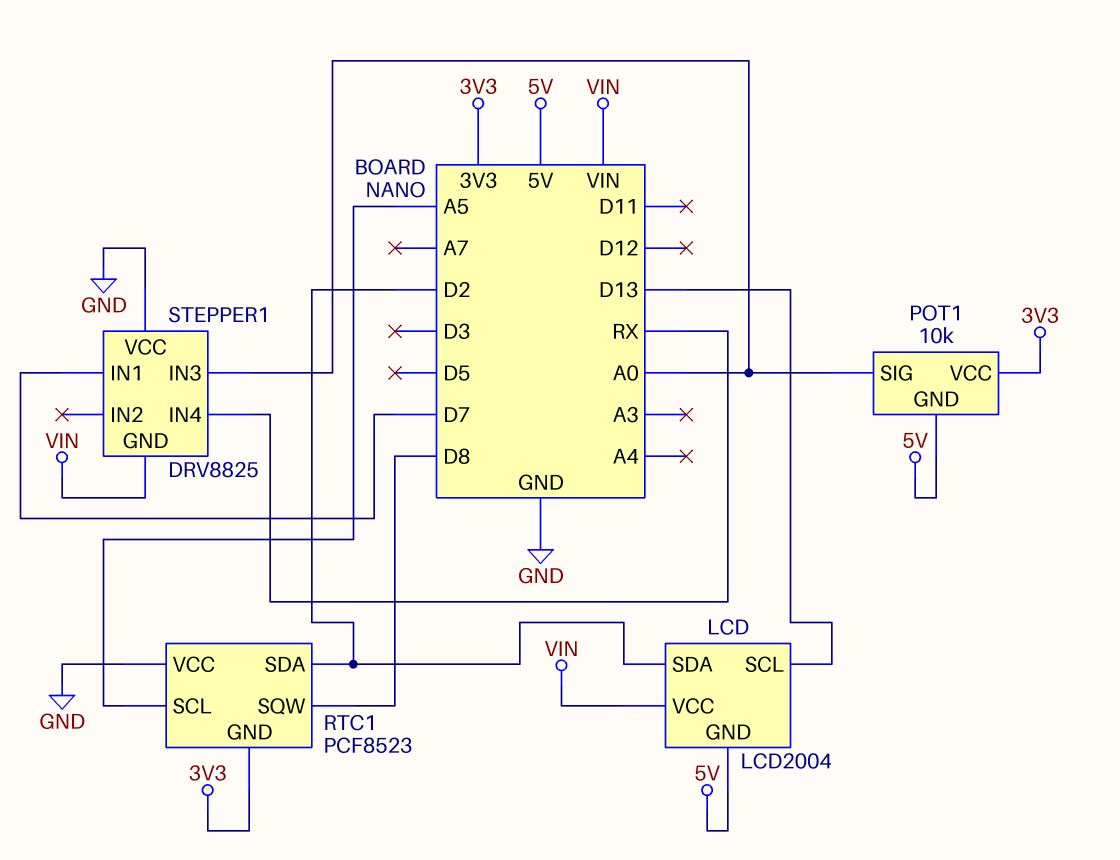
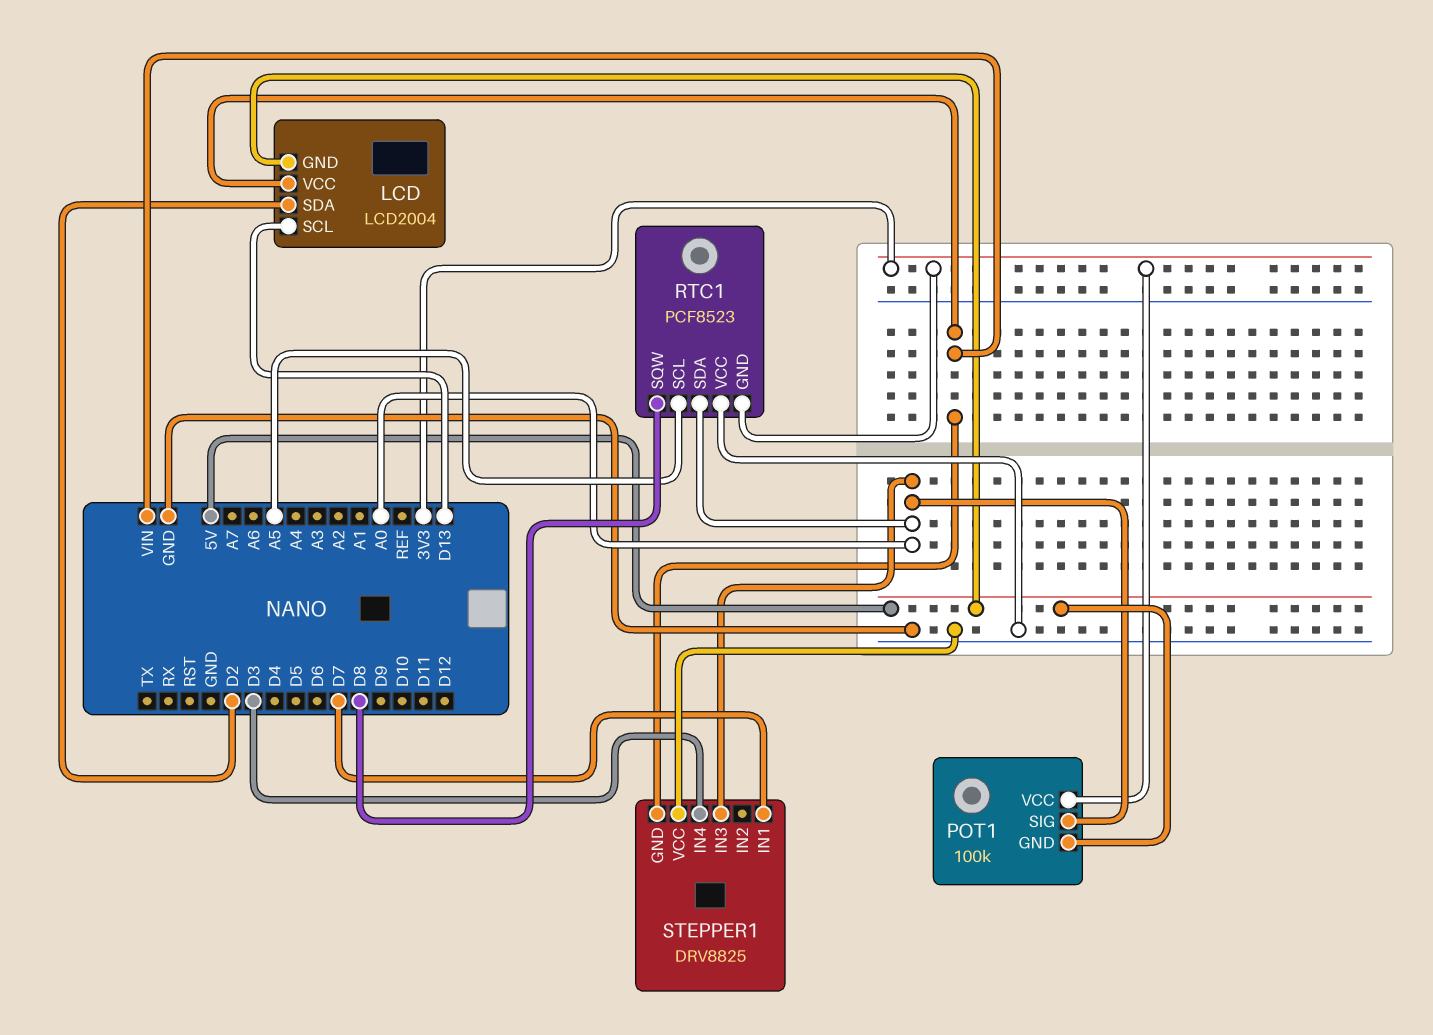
POT1: 10k -> 100k
RTC1 pin SDA: D2 -> A0
STEPPER1 pin IN4: RX -> D3

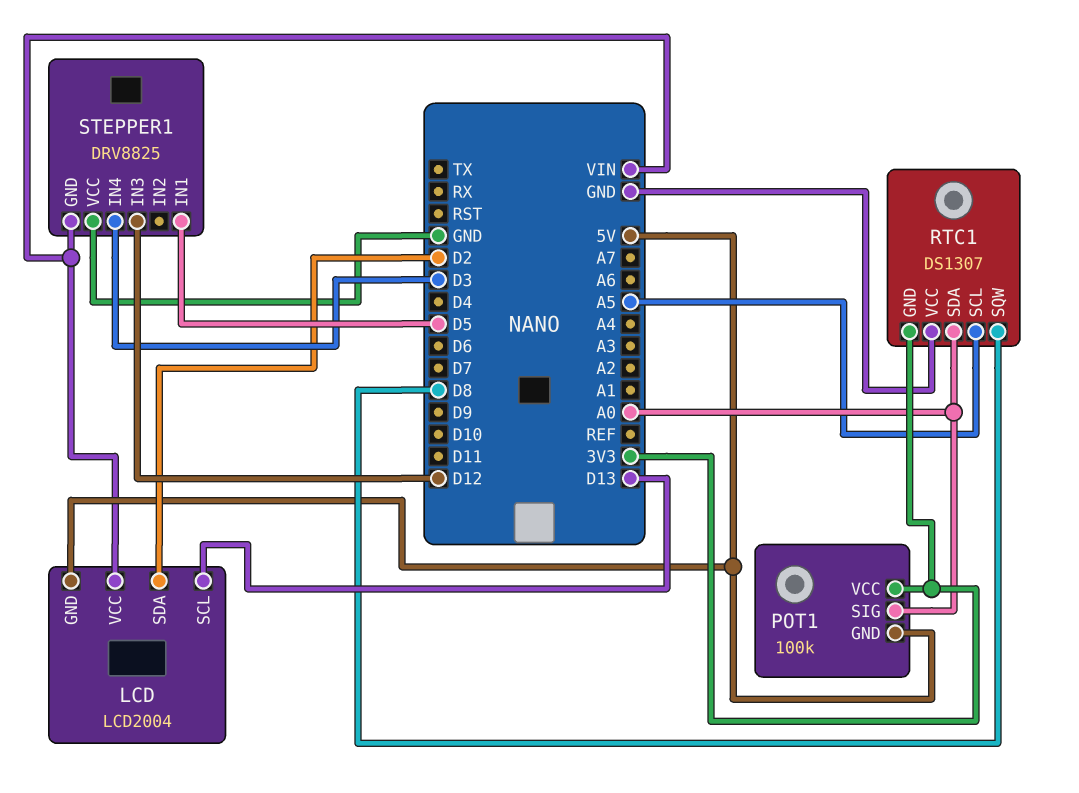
RTC1: PCF8523 -> DS1307
STEPPER1 pin IN1: D7 -> D5
STEPPER1 pin IN3: A0 -> D12

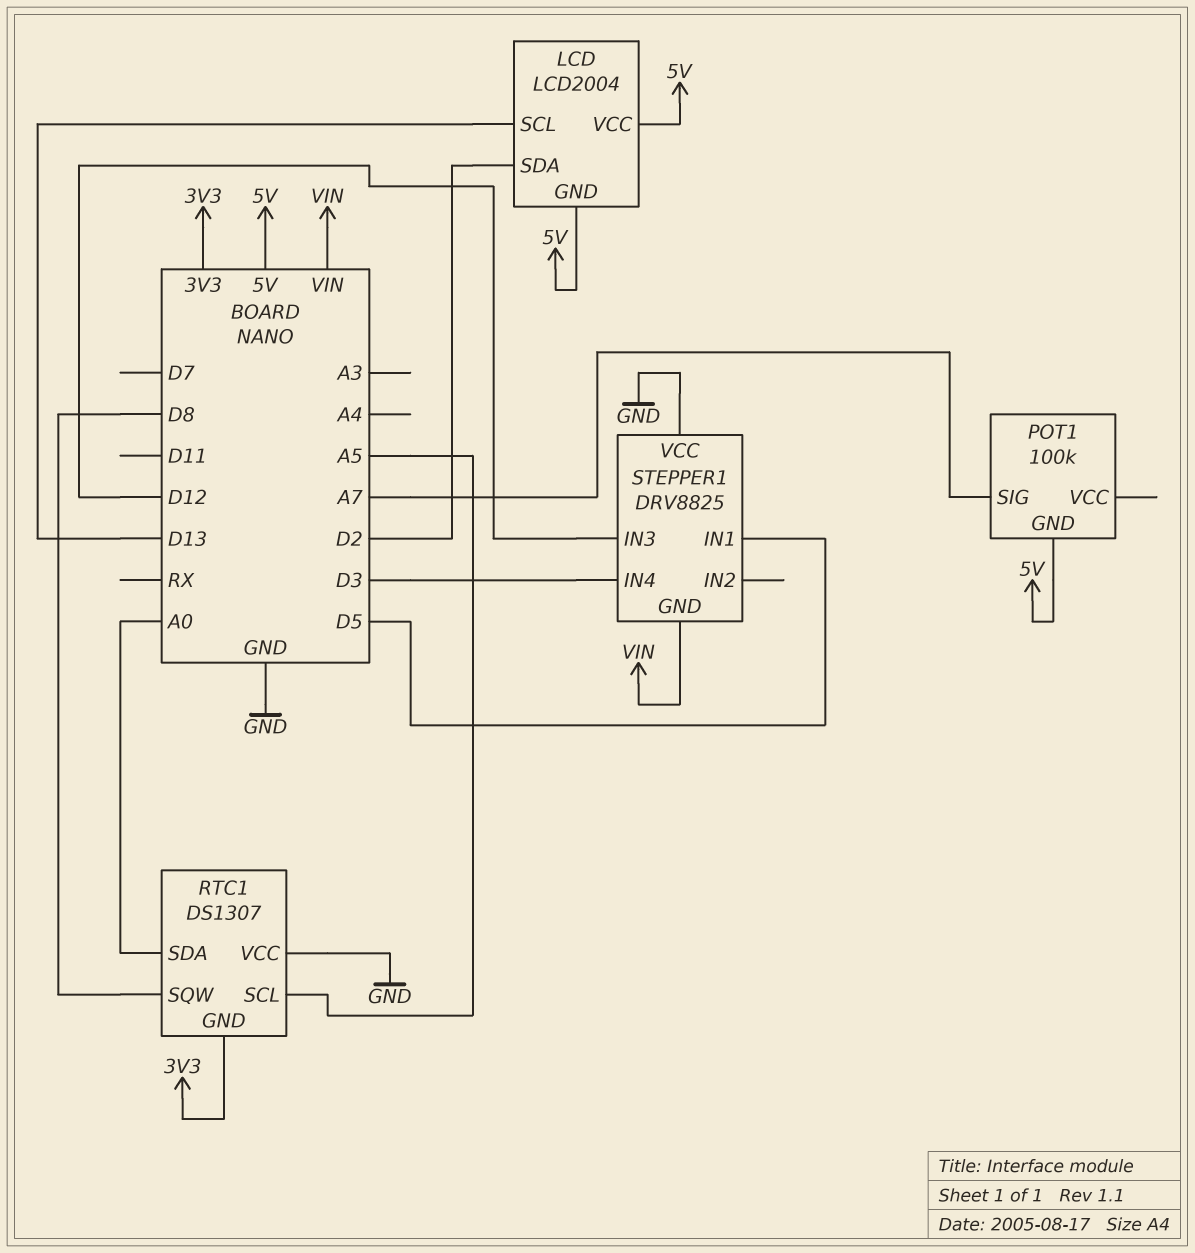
LCD pin VCC: VIN -> 5V
POT1 pin SIG: A0 -> A7
POT1 pin VCC: 3V3 -> none

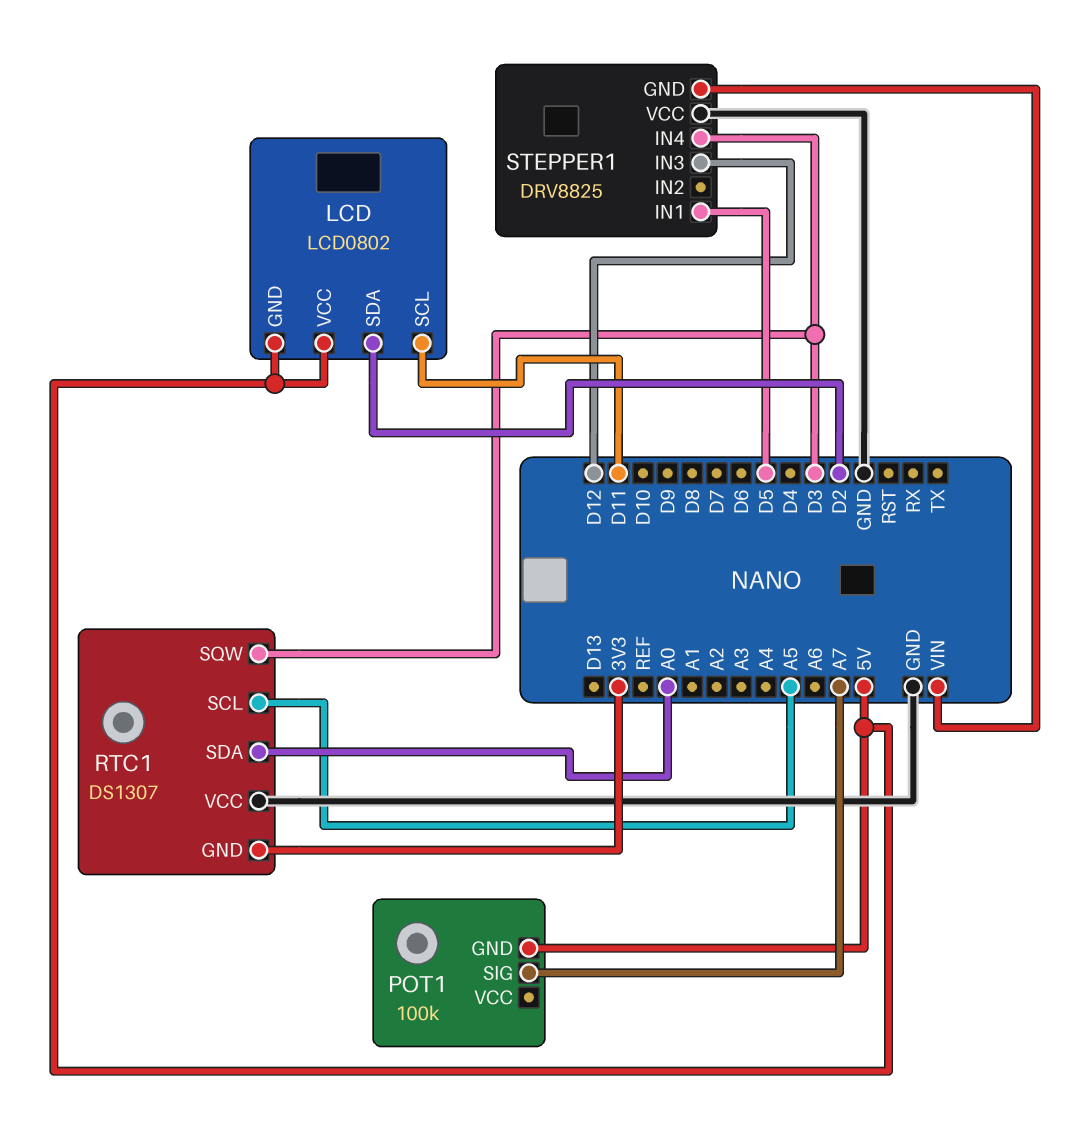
LCD: LCD2004 -> LCD0802
LCD pin SCL: D13 -> D11
RTC1 pin SQW: D8 -> D3

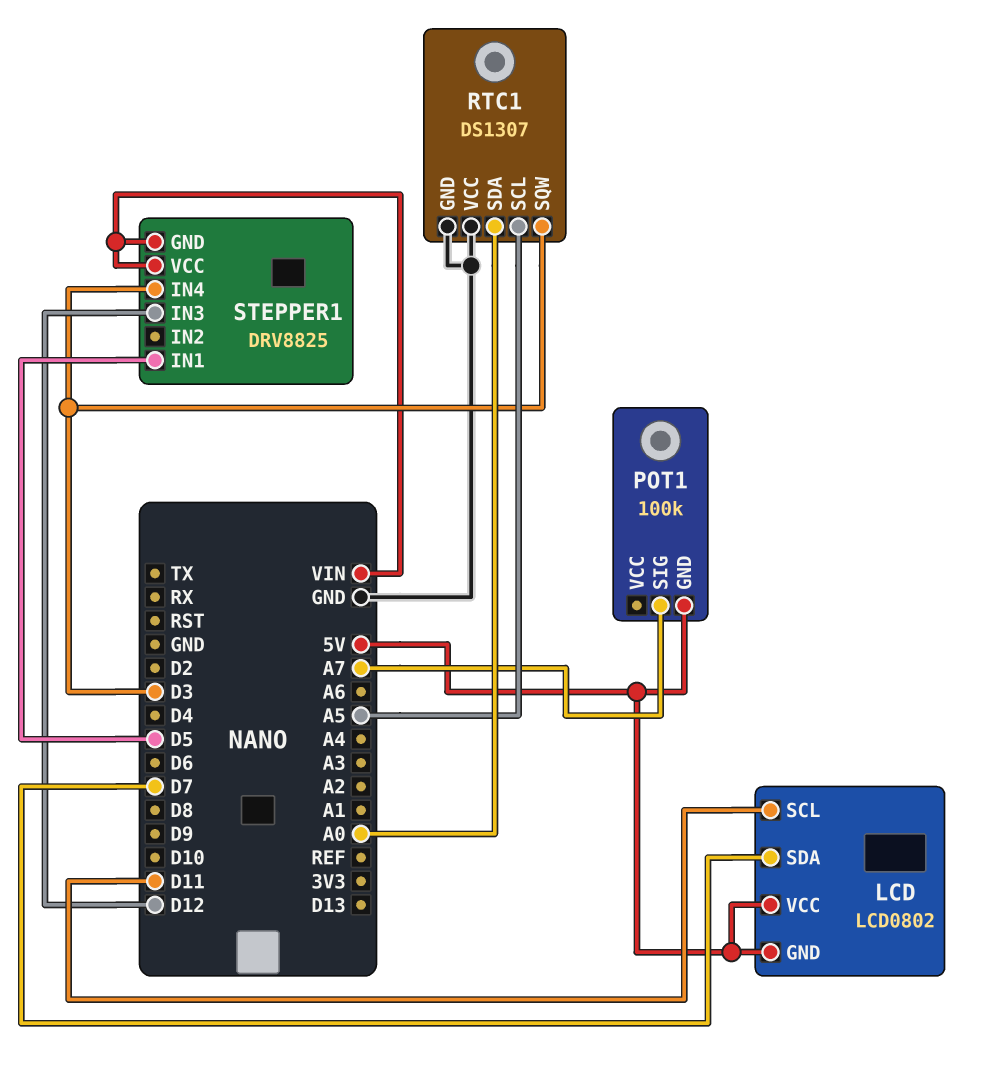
LCD pin SDA: D2 -> D7
RTC1 pin GND: 3V3 -> GND
STEPPER1 pin VCC: GND -> VIN

